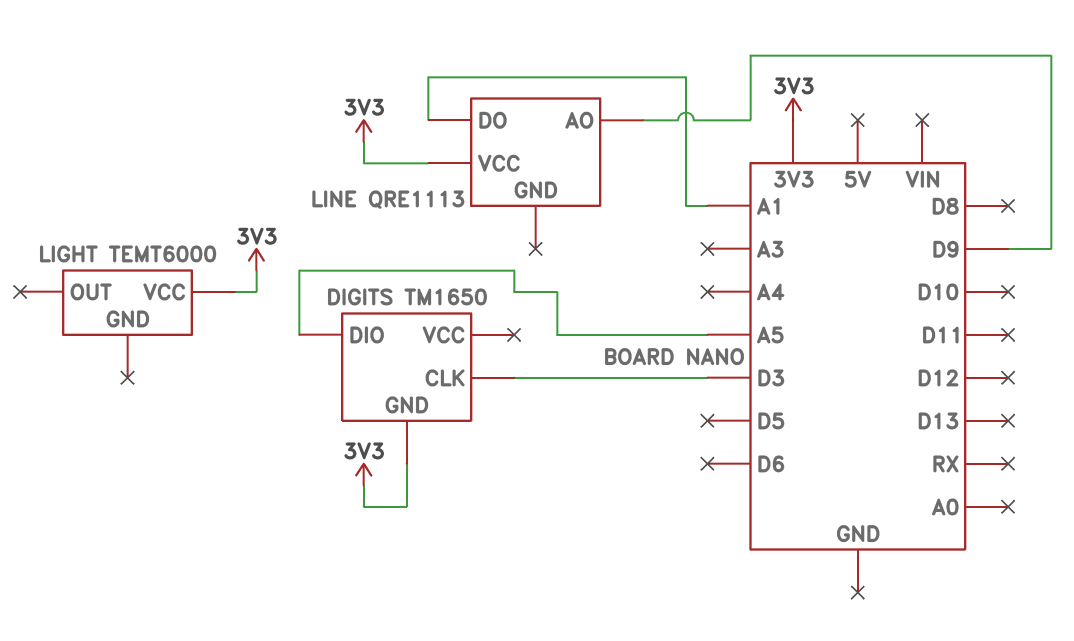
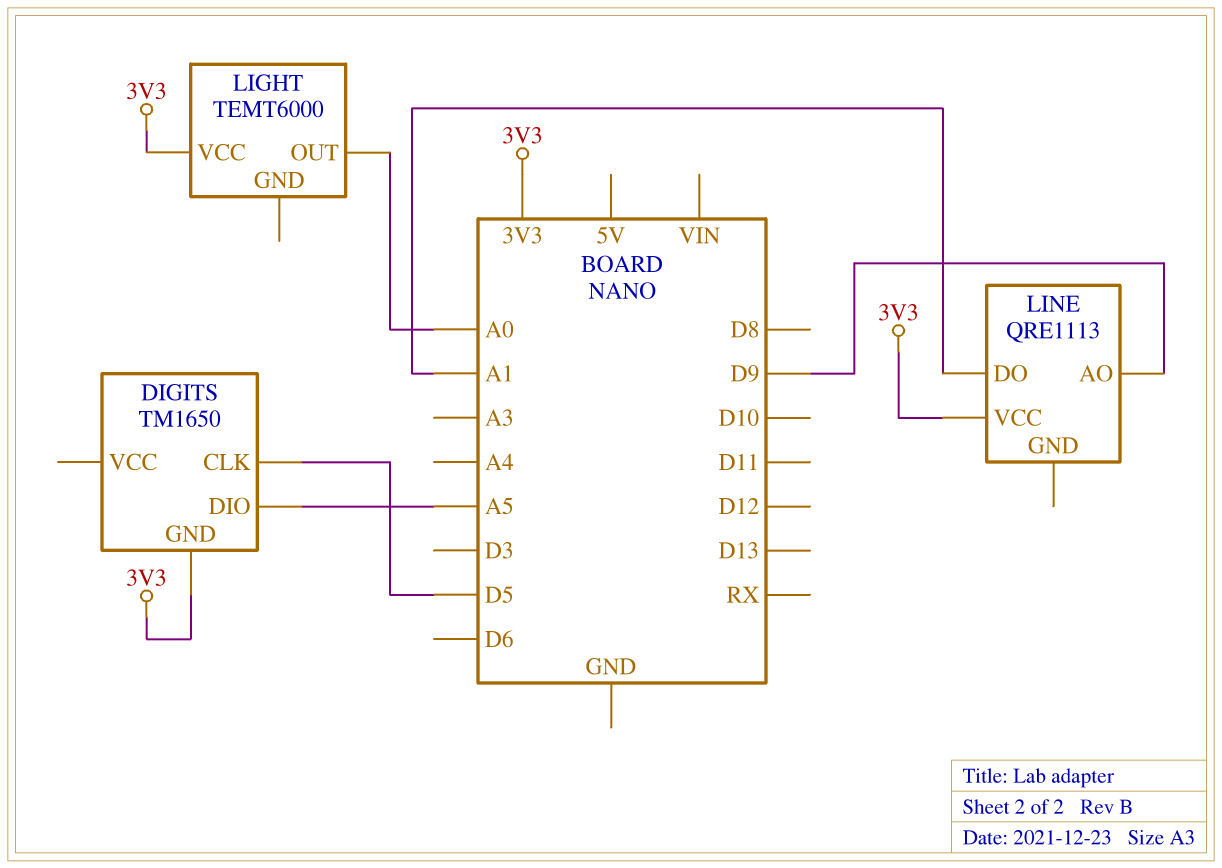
DIGITS pin CLK: D3 -> D5
LIGHT pin OUT: none -> A0

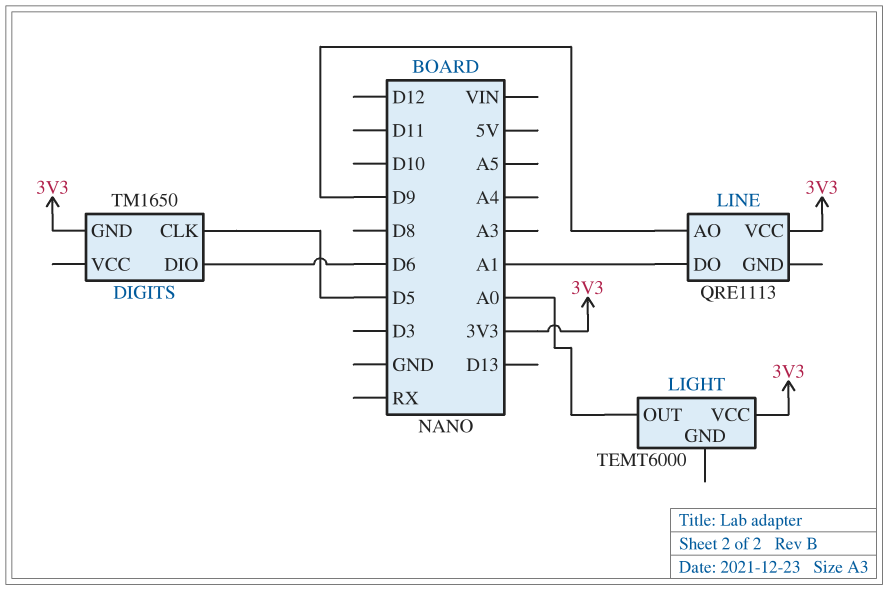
DIGITS pin DIO: A5 -> D6

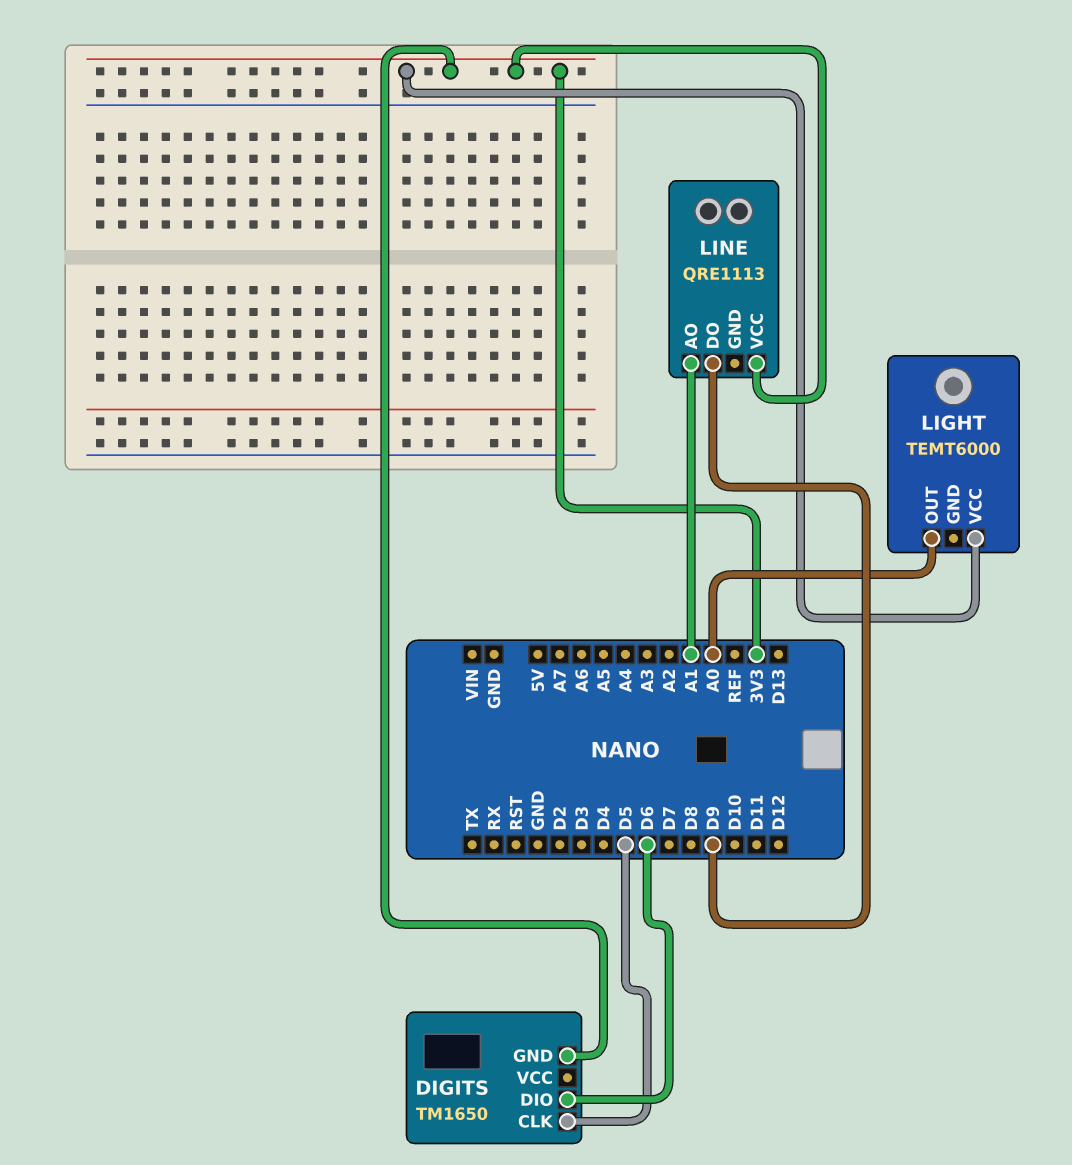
LINE pin AO: D9 -> A1
LINE pin DO: A1 -> D9

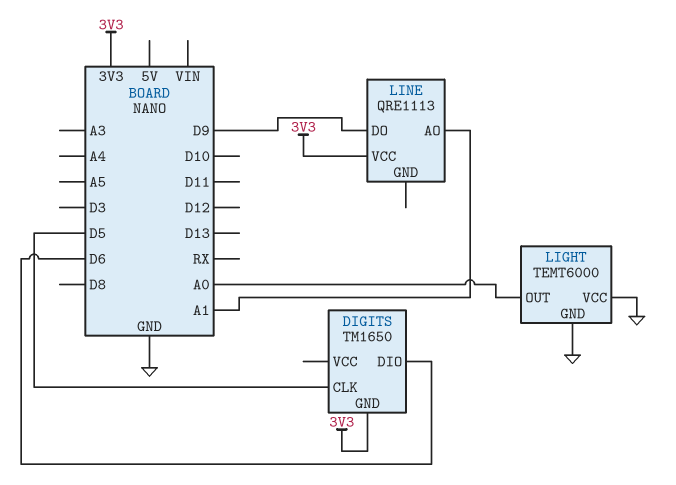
LIGHT pin GND: none -> GND
LIGHT pin VCC: 3V3 -> GND

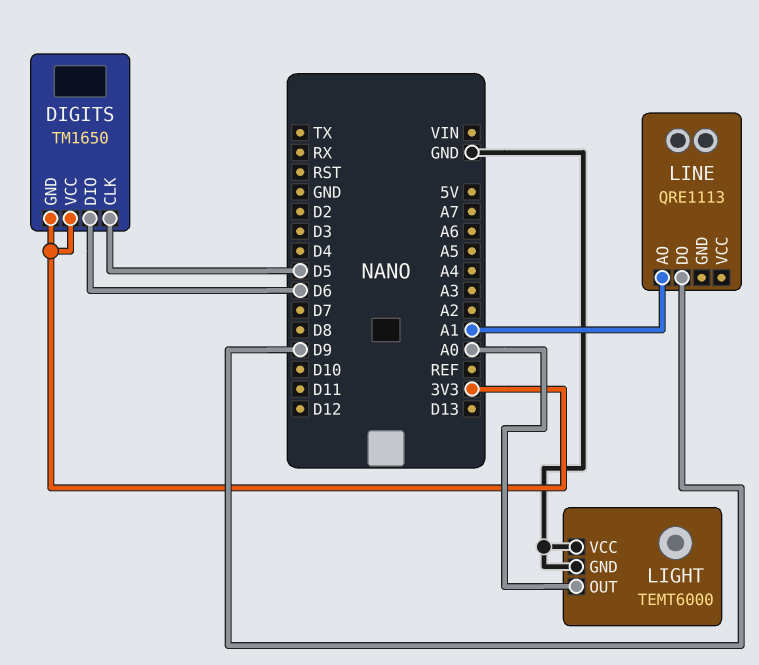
DIGITS pin VCC: none -> 3V3
LINE pin VCC: 3V3 -> none

